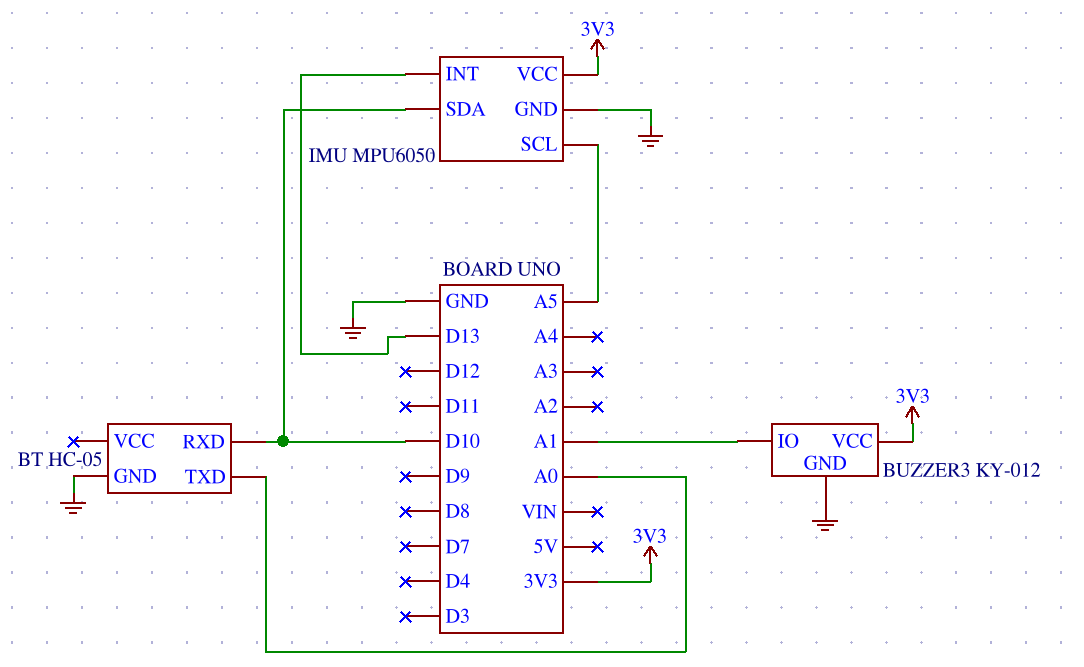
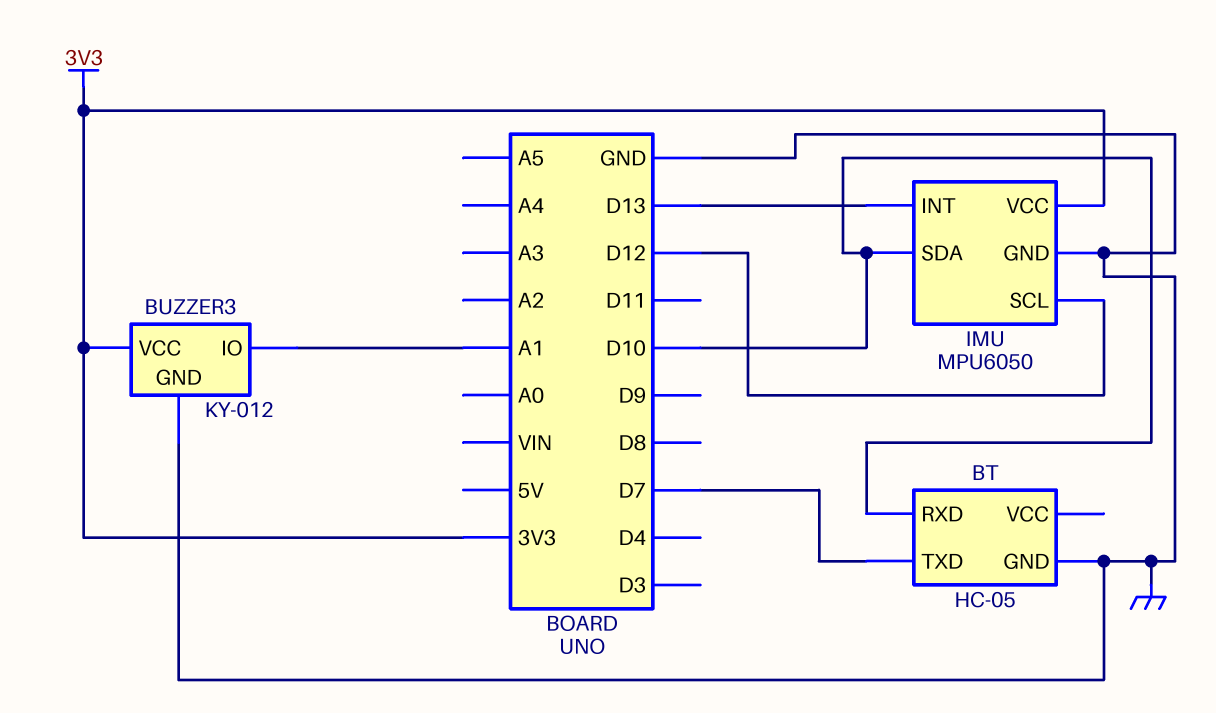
BT pin TXD: A0 -> D7
IMU pin SCL: A5 -> D12

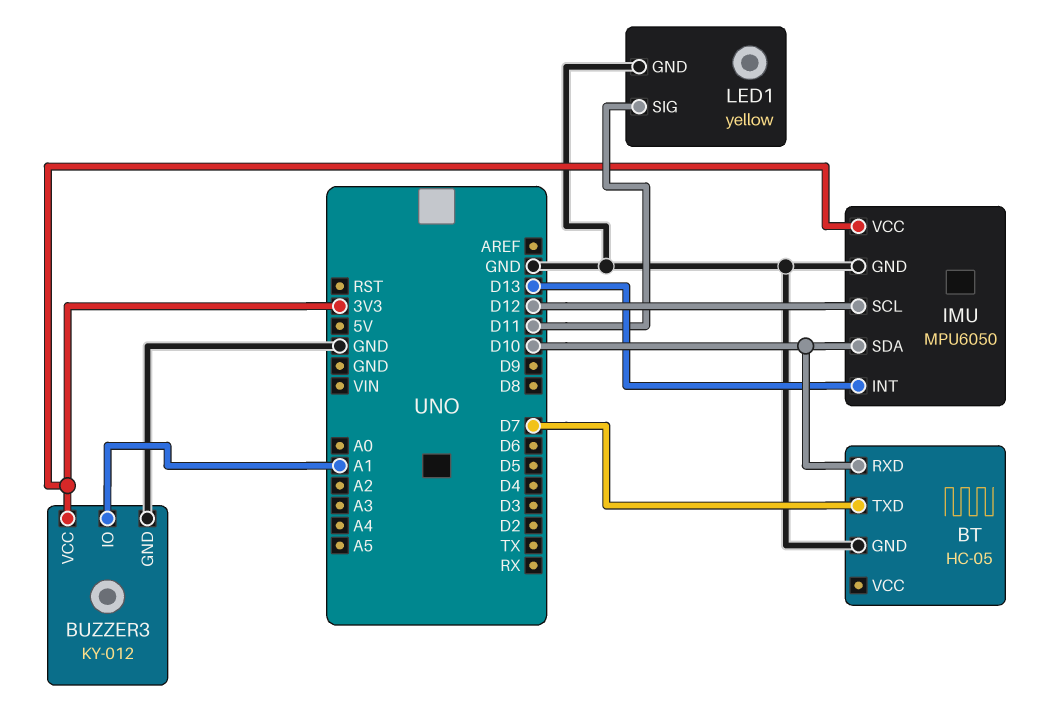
LED1: none -> yellow
LED1 pin GND: none -> GND
LED1 pin SIG: none -> D11

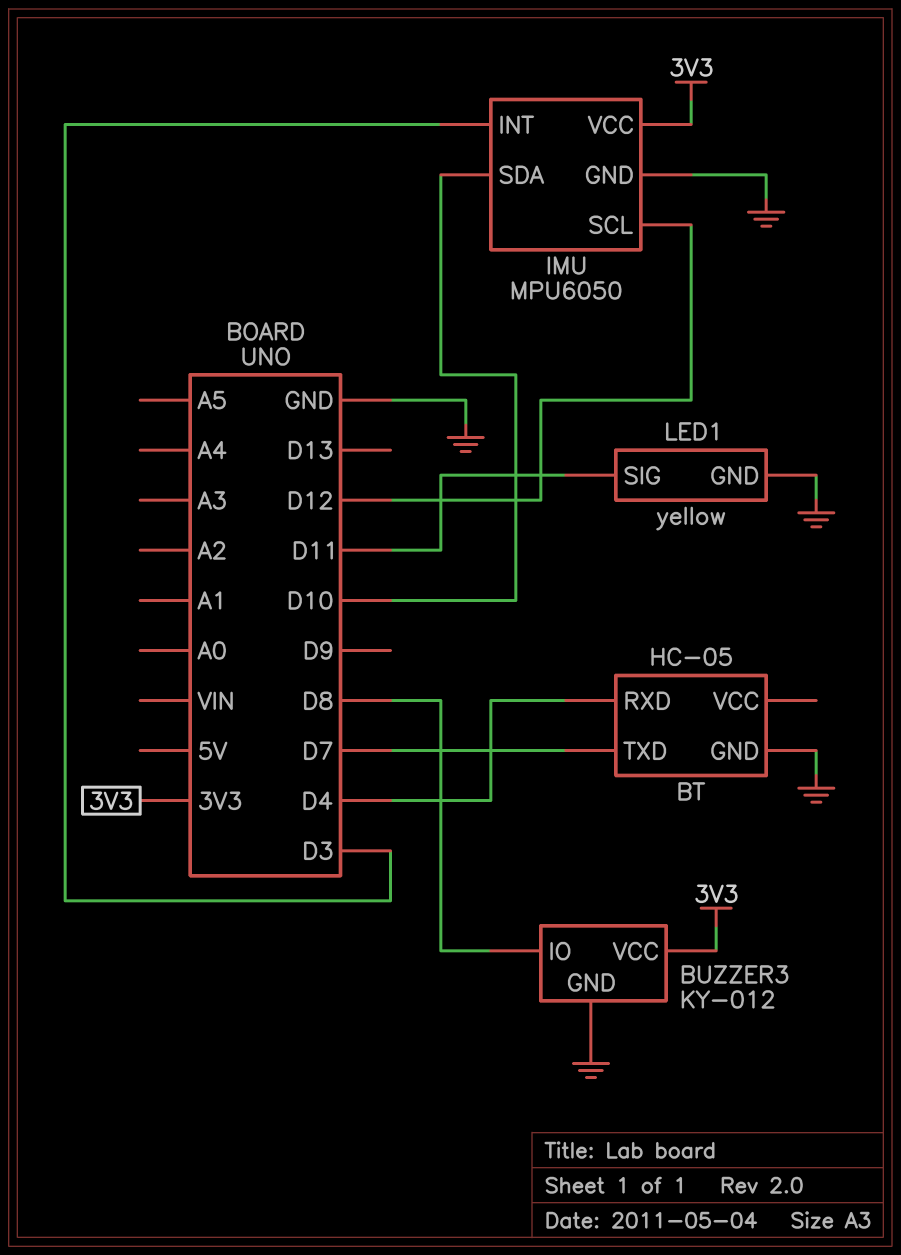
BT pin RXD: D10 -> D4
BUZZER3 pin IO: A1 -> D8
IMU pin INT: D13 -> D3

